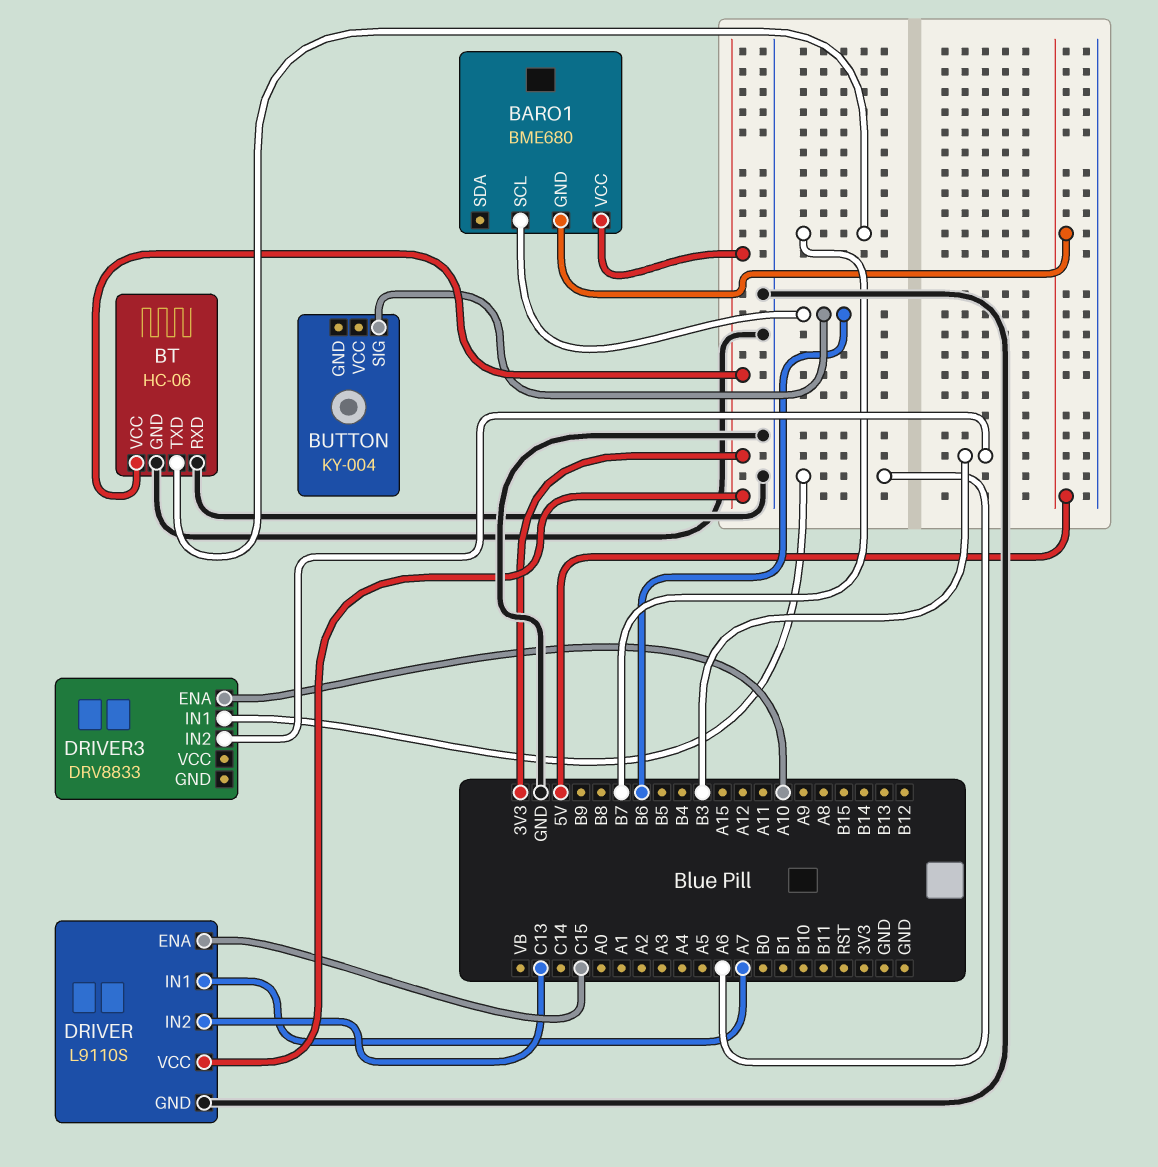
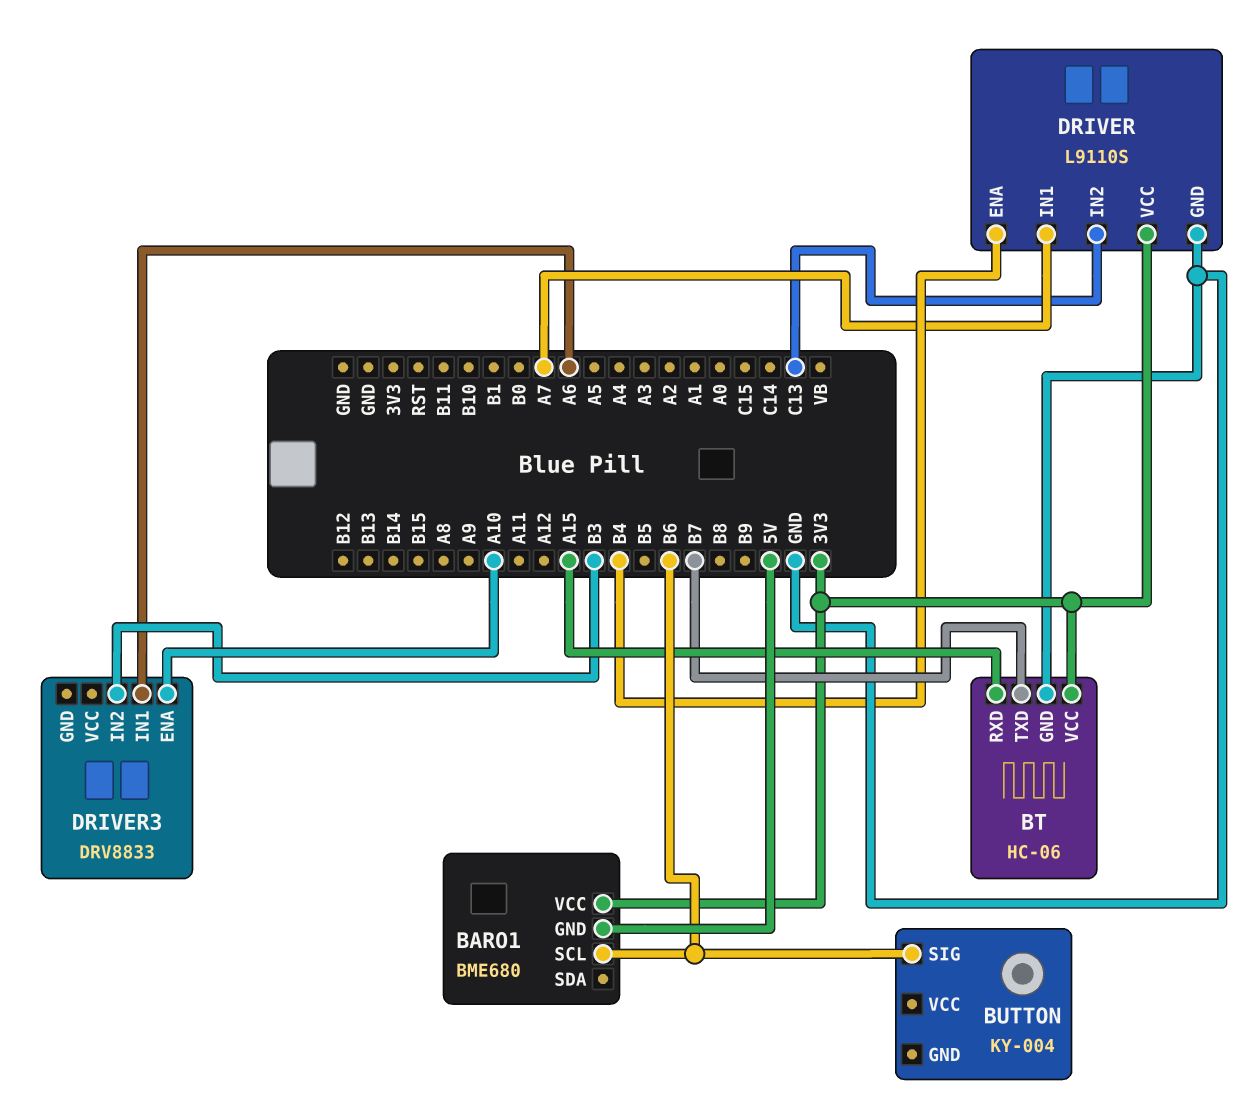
BT pin RXD: GND -> A15
DRIVER pin ENA: C15 -> B4

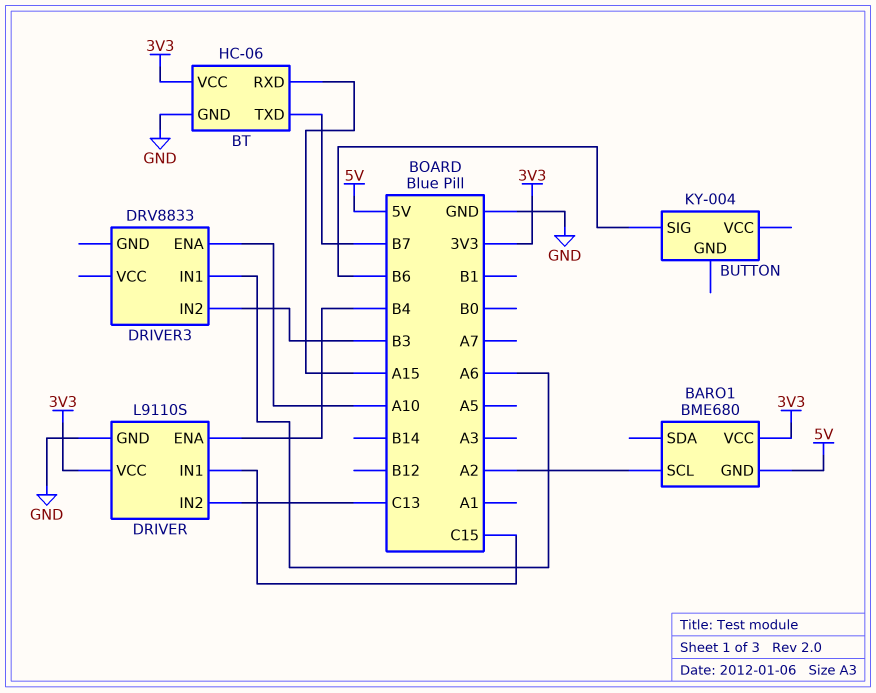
BARO1 pin SCL: B6 -> A2
DRIVER pin IN1: A7 -> C15

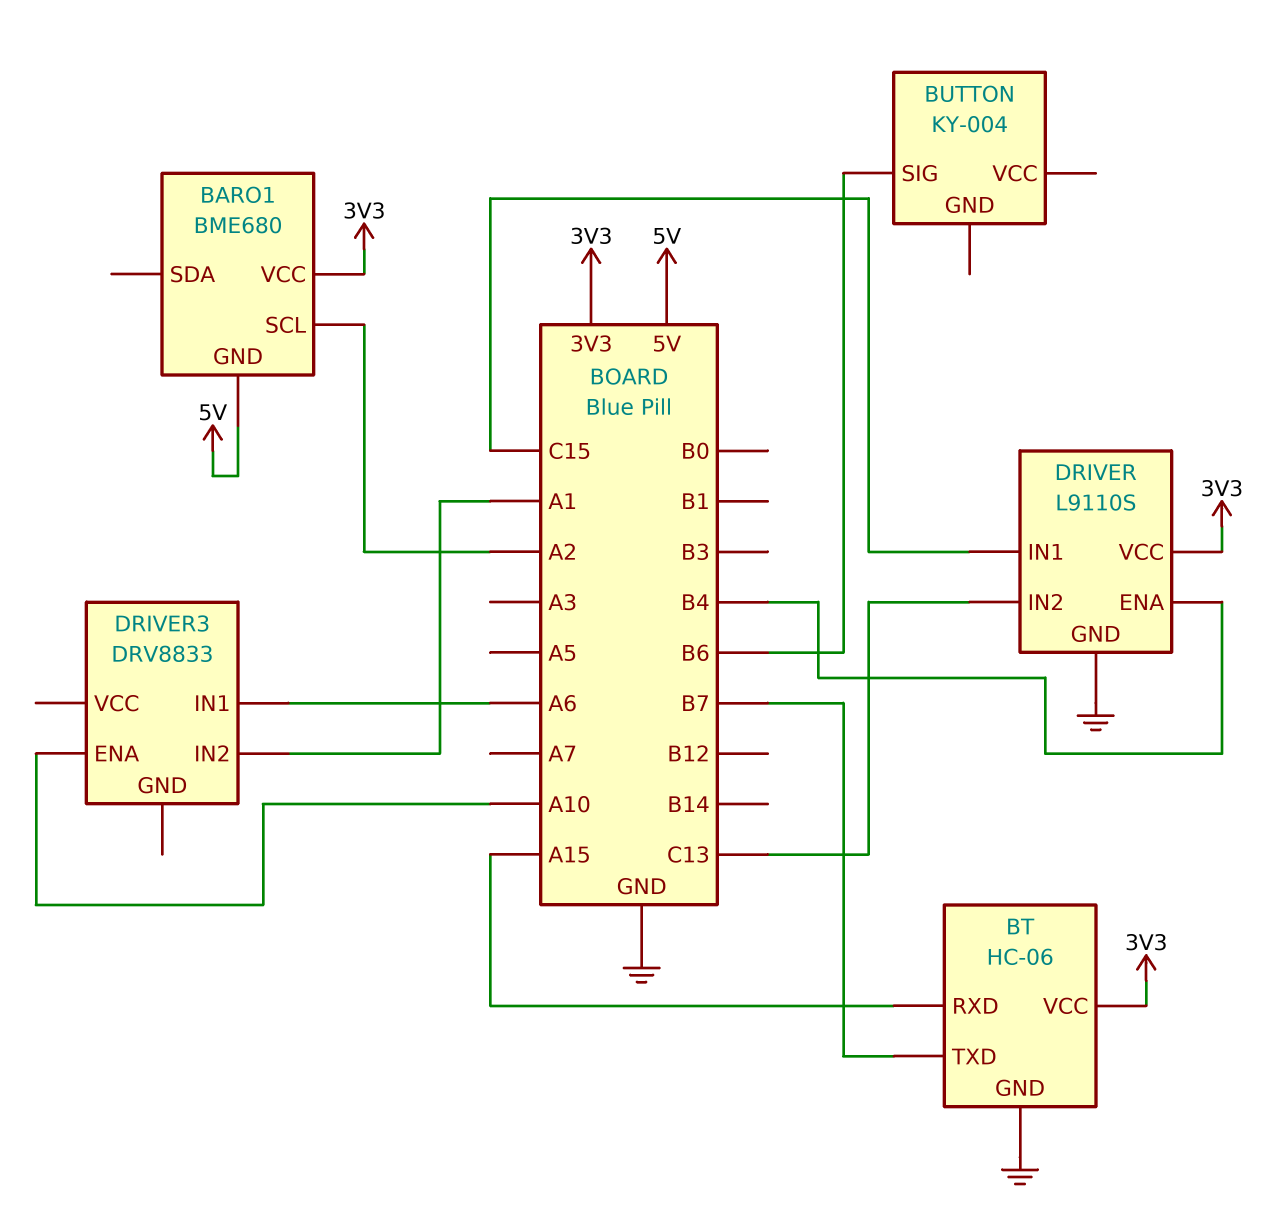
DRIVER3 pin IN2: B3 -> A1

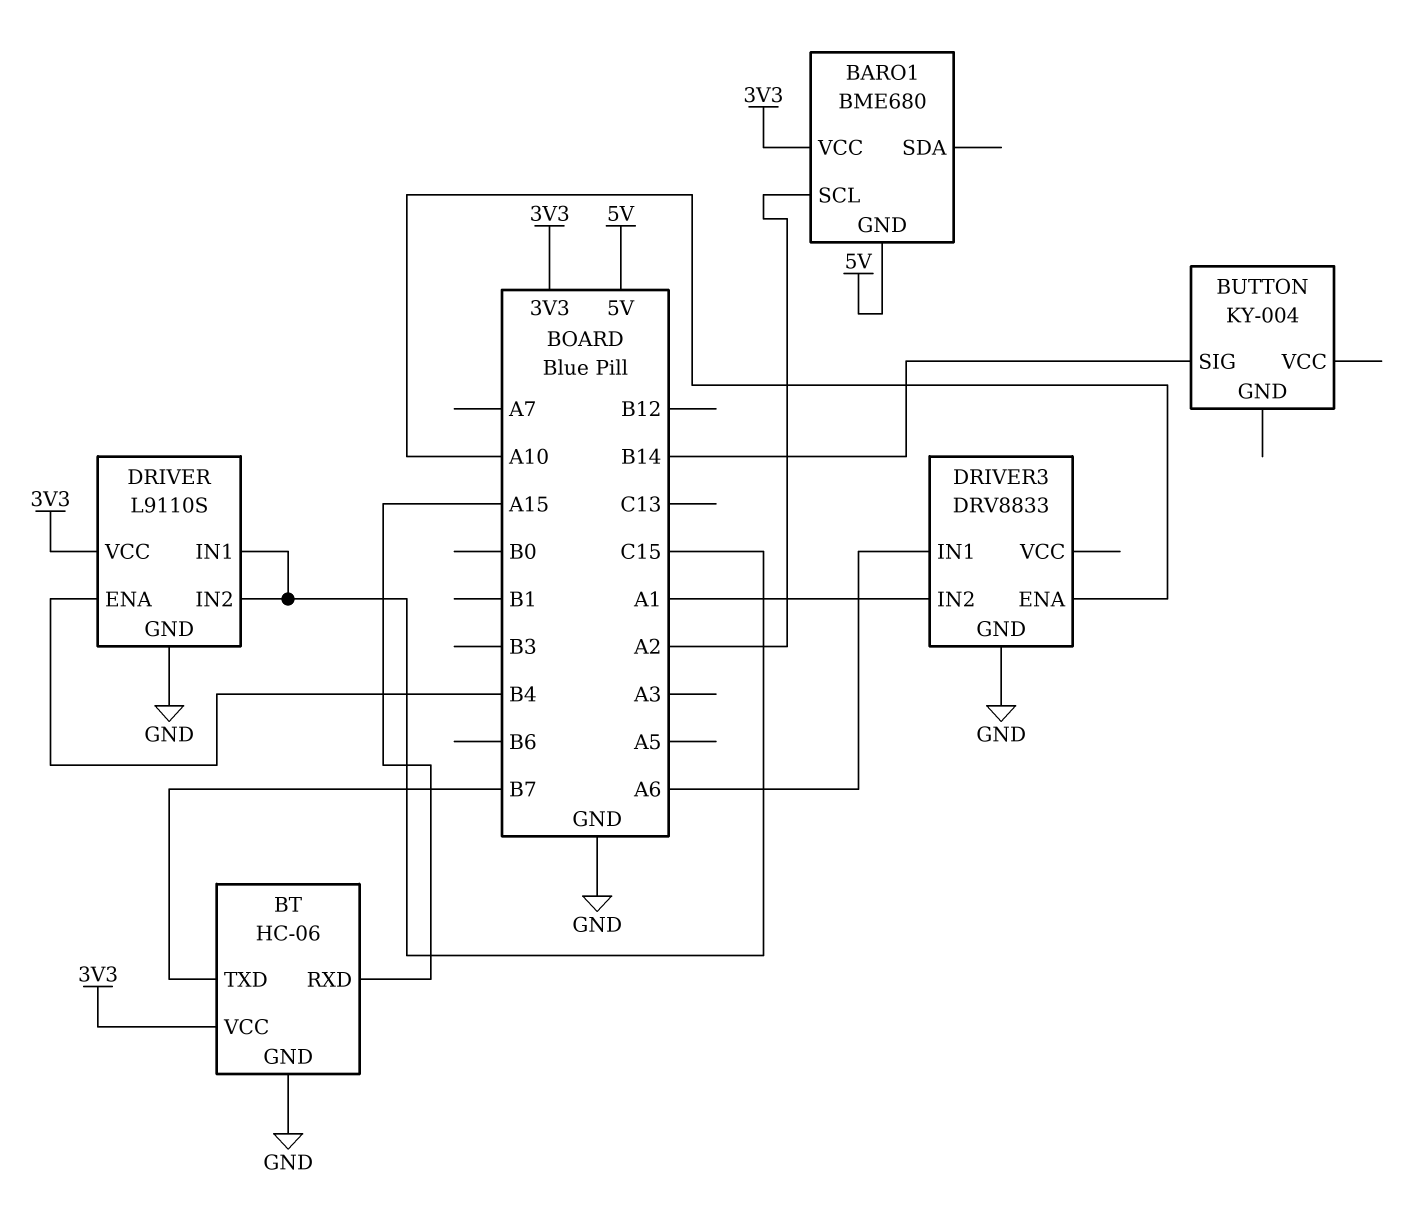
BUTTON pin SIG: B6 -> B14
DRIVER pin IN2: C13 -> C15
DRIVER3 pin GND: none -> GND

